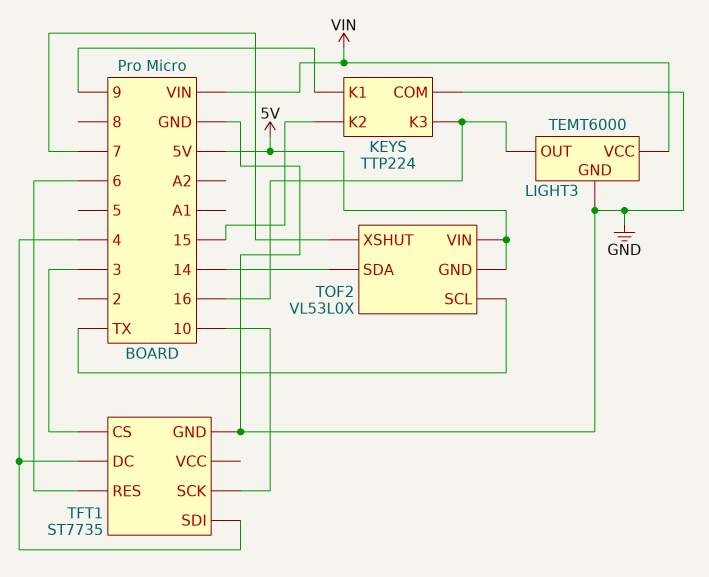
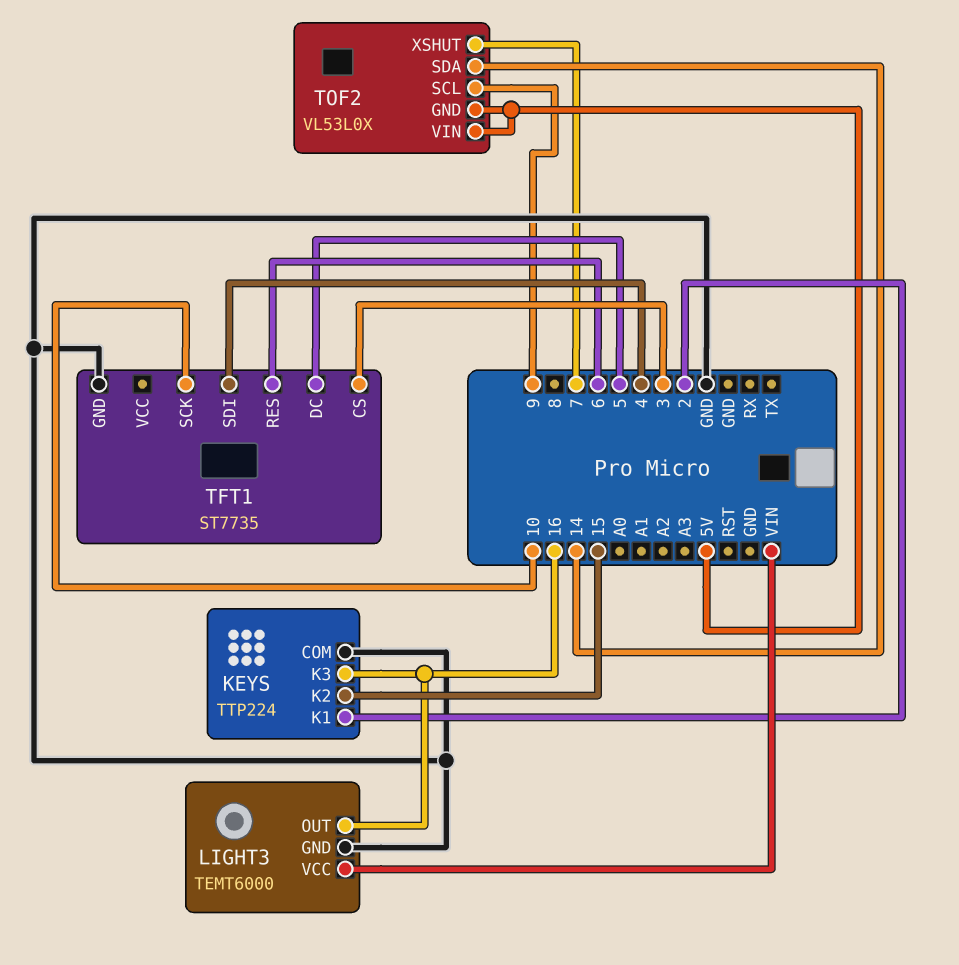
KEYS pin K1: 9 -> 2
TFT1 pin DC: 4 -> 5
TOF2 pin SCL: TX -> 9

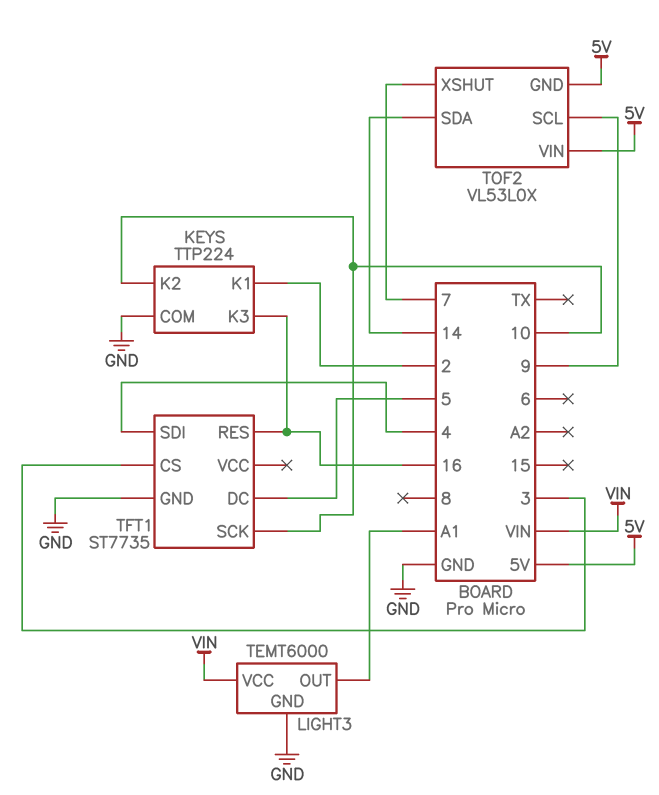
KEYS pin K2: 15 -> 10
LIGHT3 pin OUT: 16 -> A1
TFT1 pin RES: 6 -> 16

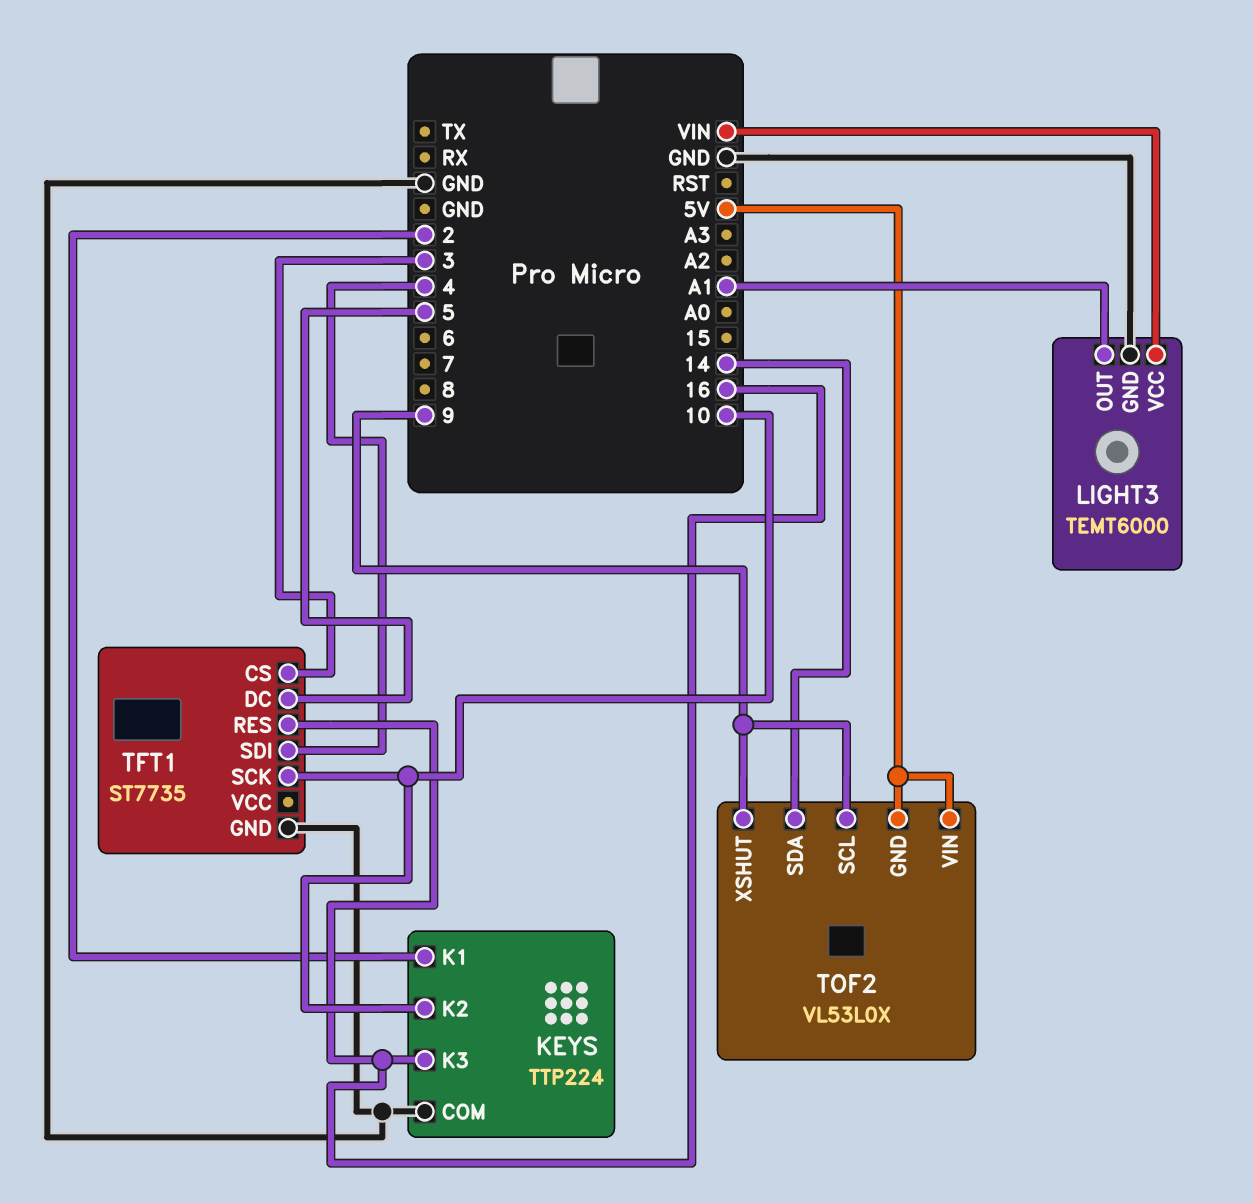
TOF2 pin XSHUT: 7 -> 9

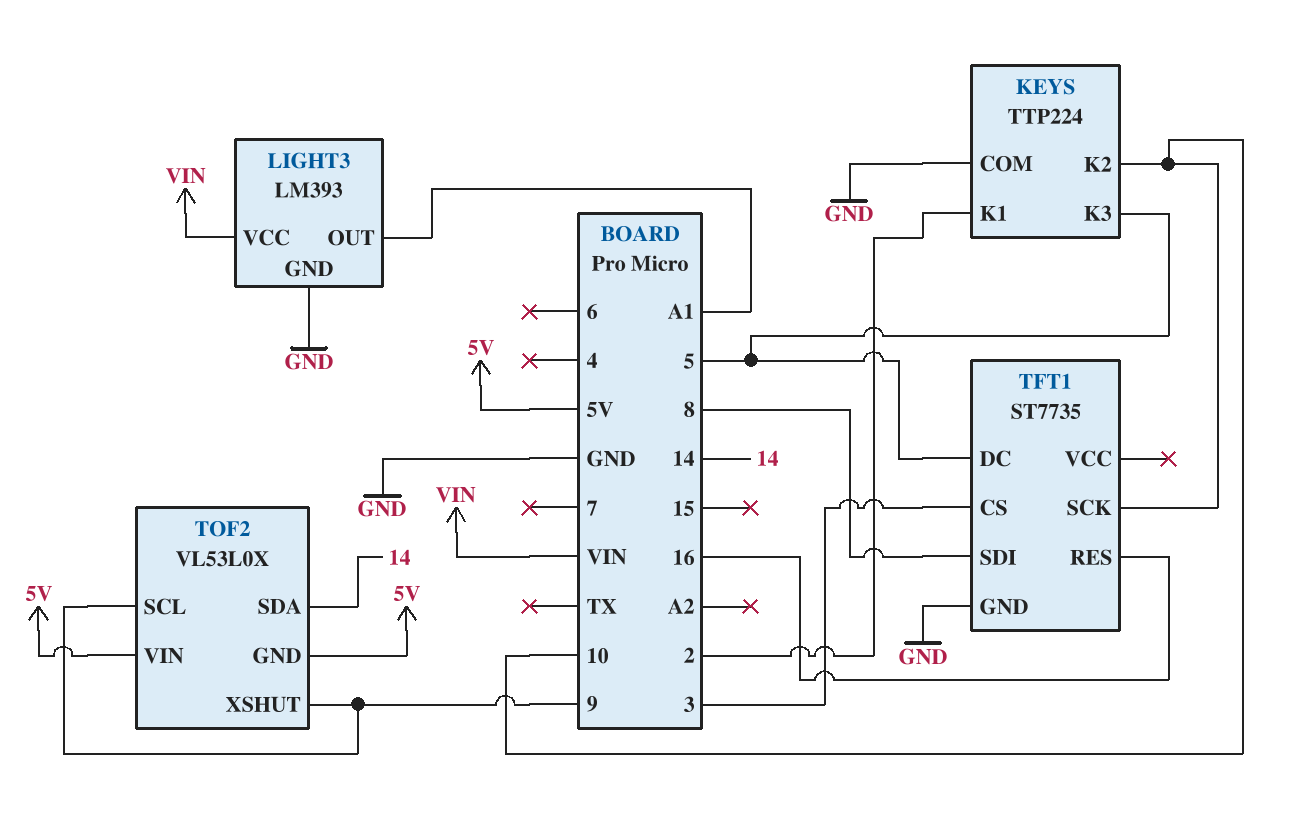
KEYS pin K3: 16 -> 5
LIGHT3: TEMT6000 -> LM393
TFT1 pin SDI: 4 -> 8

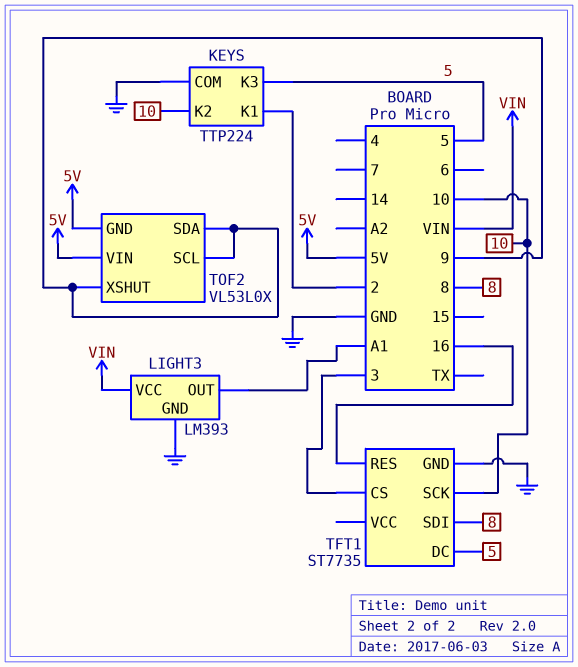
TOF2 pin SDA: 14 -> 9

